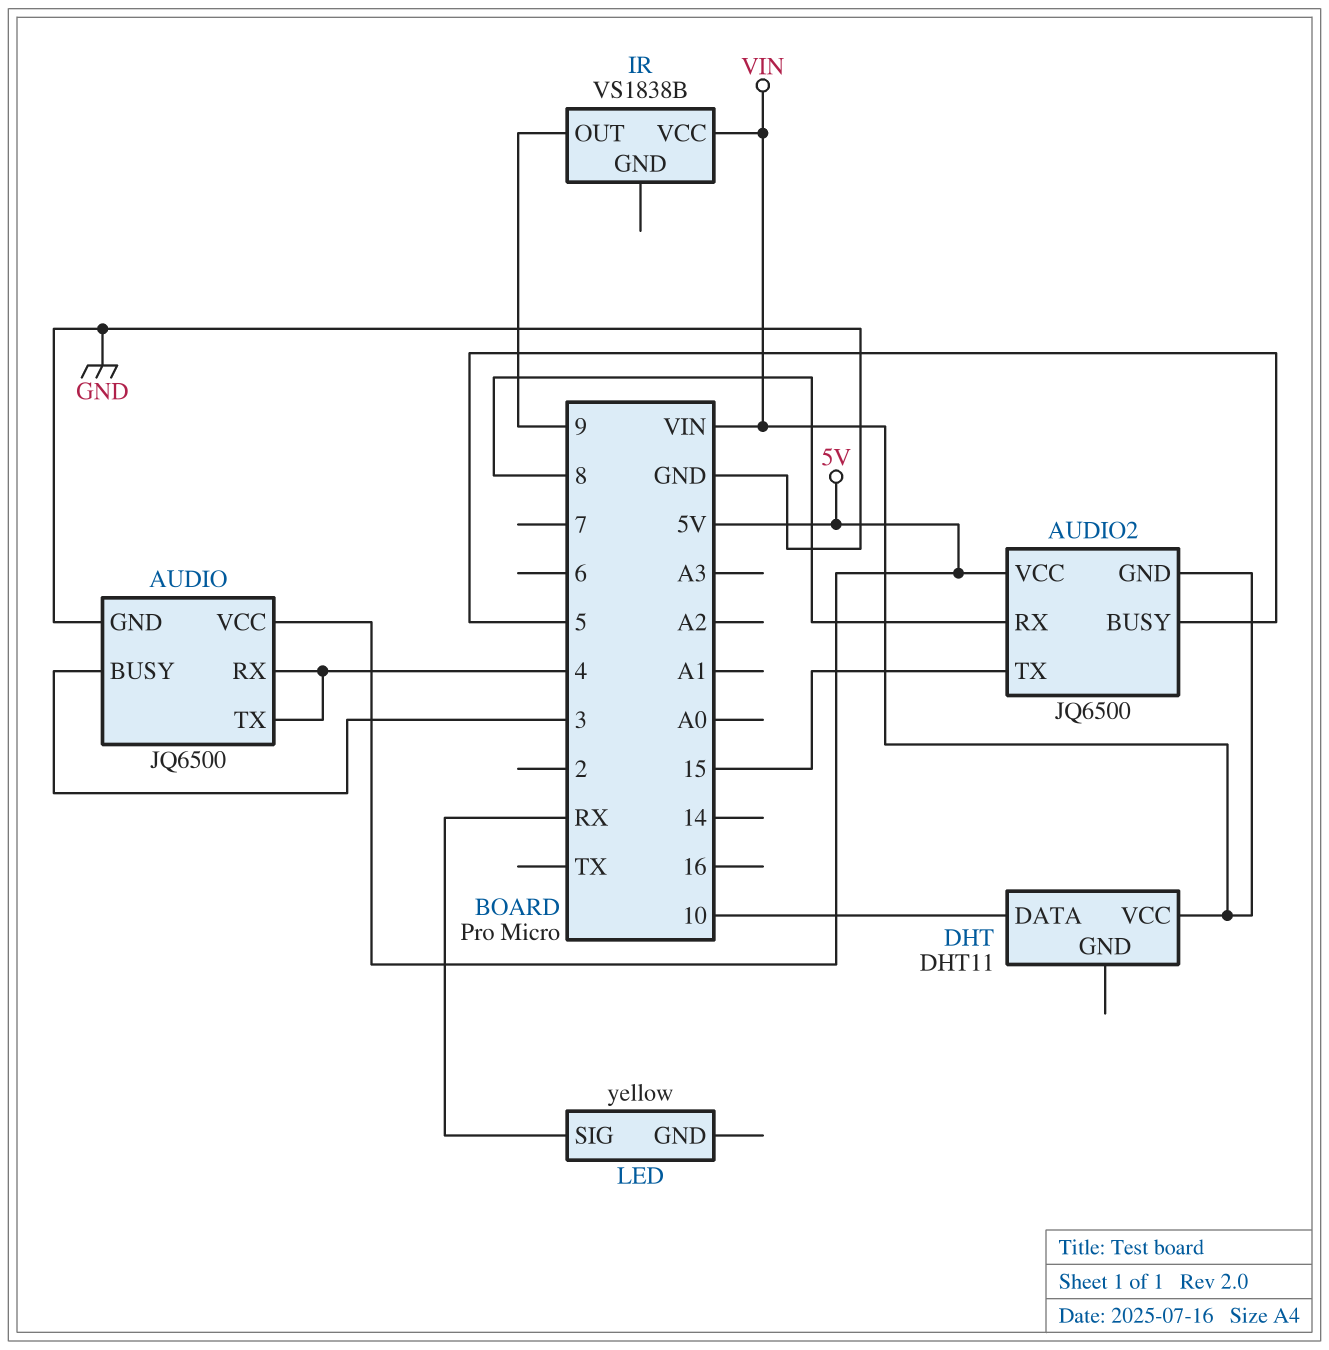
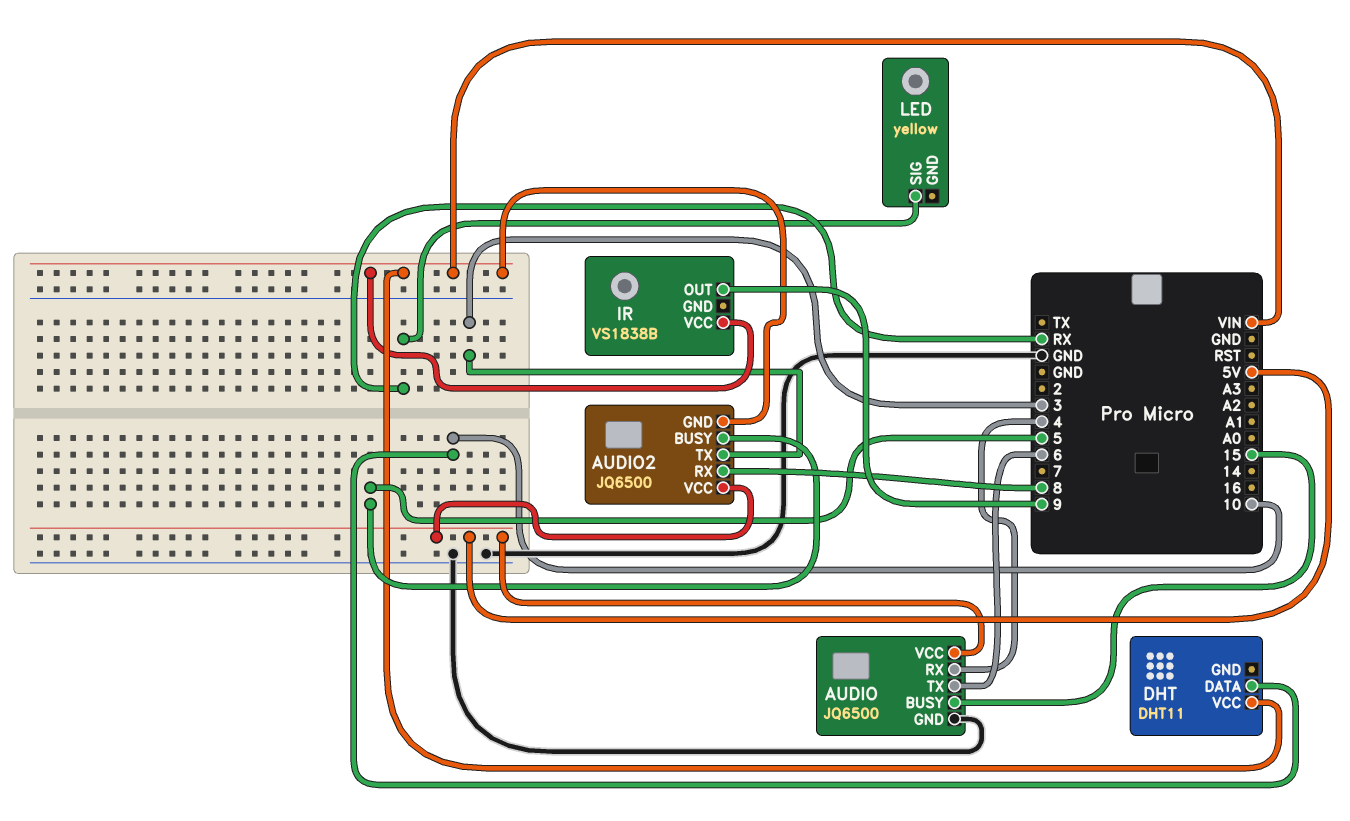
AUDIO pin BUSY: 3 -> 15
AUDIO pin TX: 4 -> 6
AUDIO2 pin TX: 15 -> 3

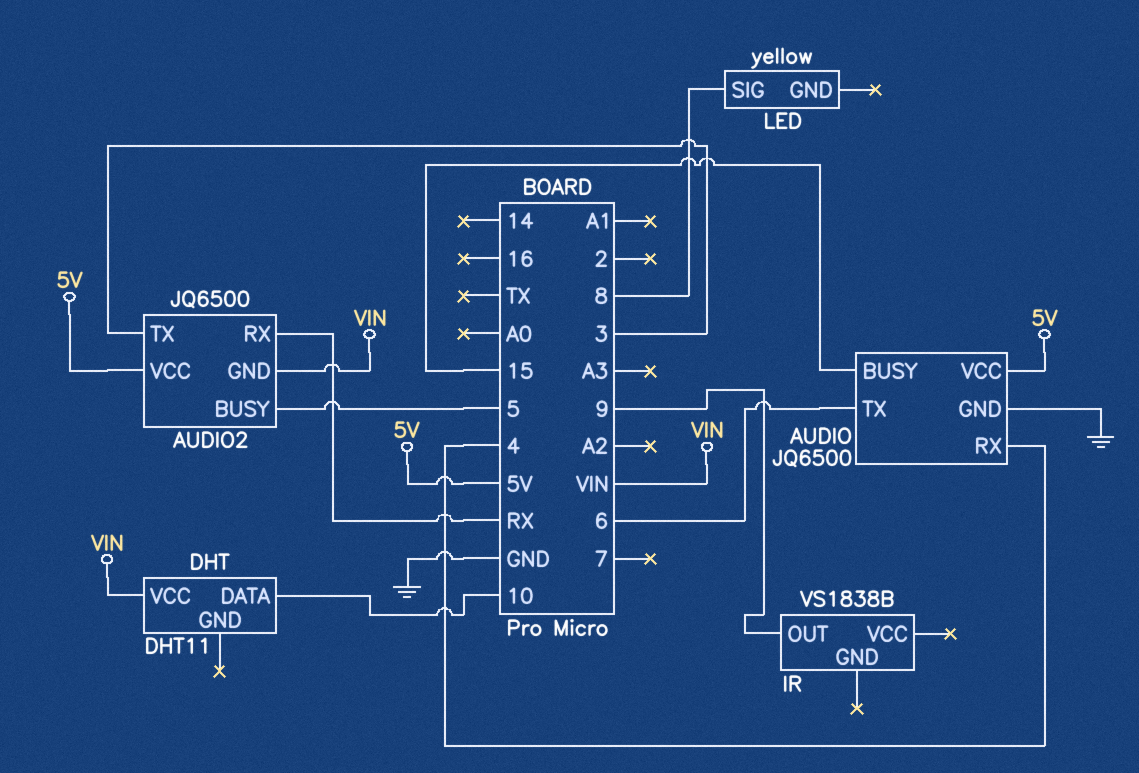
AUDIO2 pin RX: 8 -> RX
IR pin VCC: VIN -> none
LED pin SIG: RX -> 8

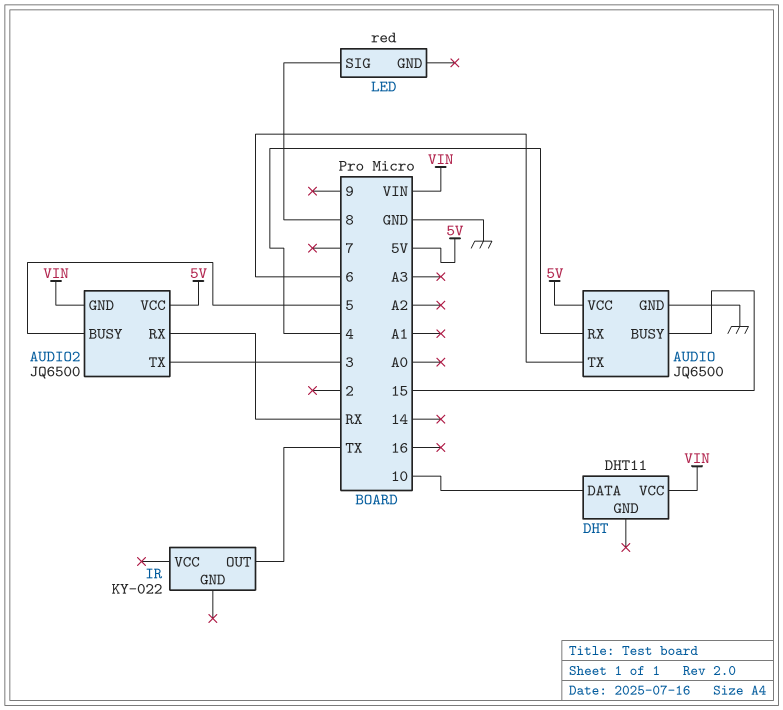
IR: VS1838B -> KY-022
IR pin OUT: 9 -> TX
LED: yellow -> red

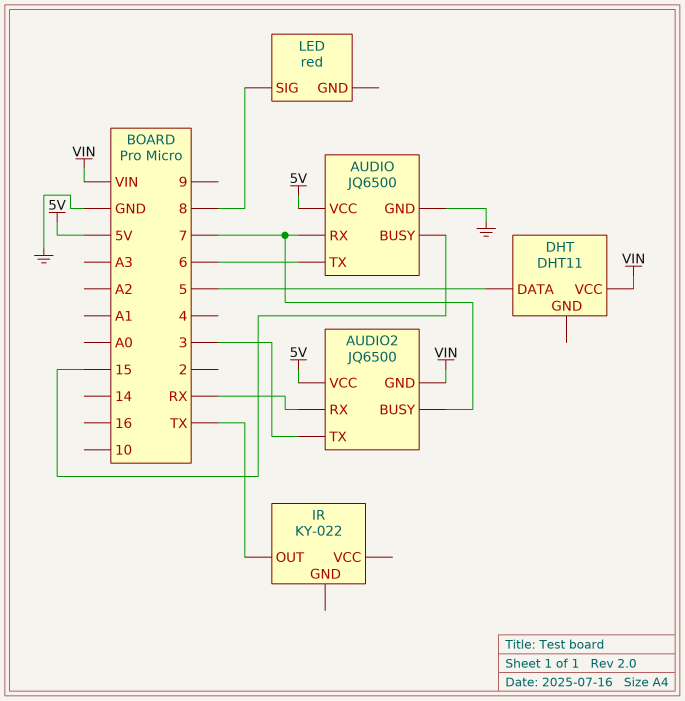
AUDIO pin RX: 4 -> 7
AUDIO2 pin BUSY: 5 -> 7
DHT pin DATA: 10 -> 5

